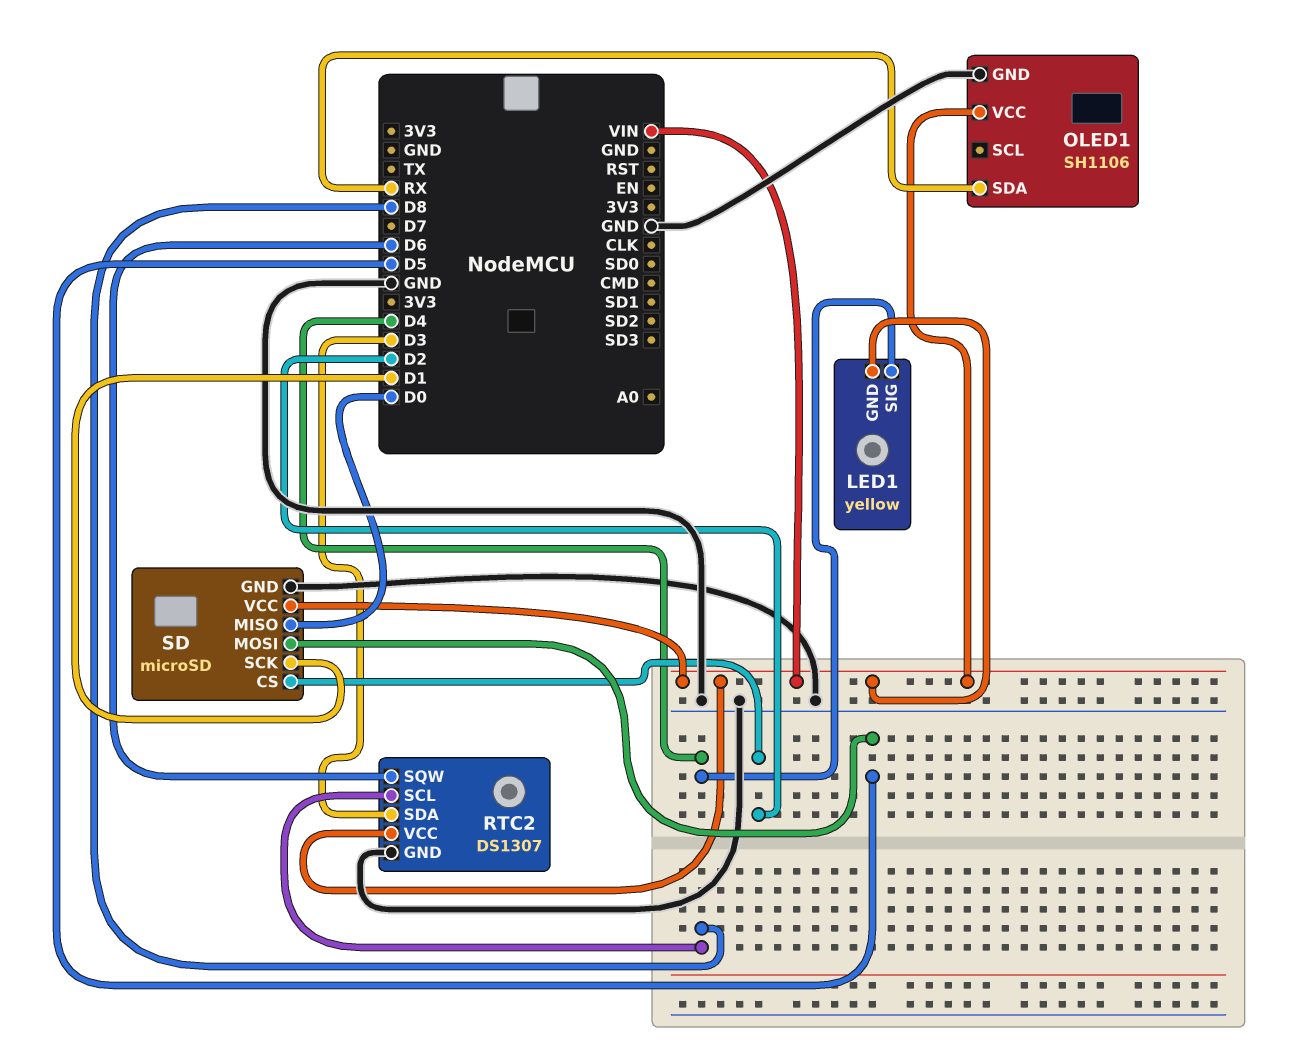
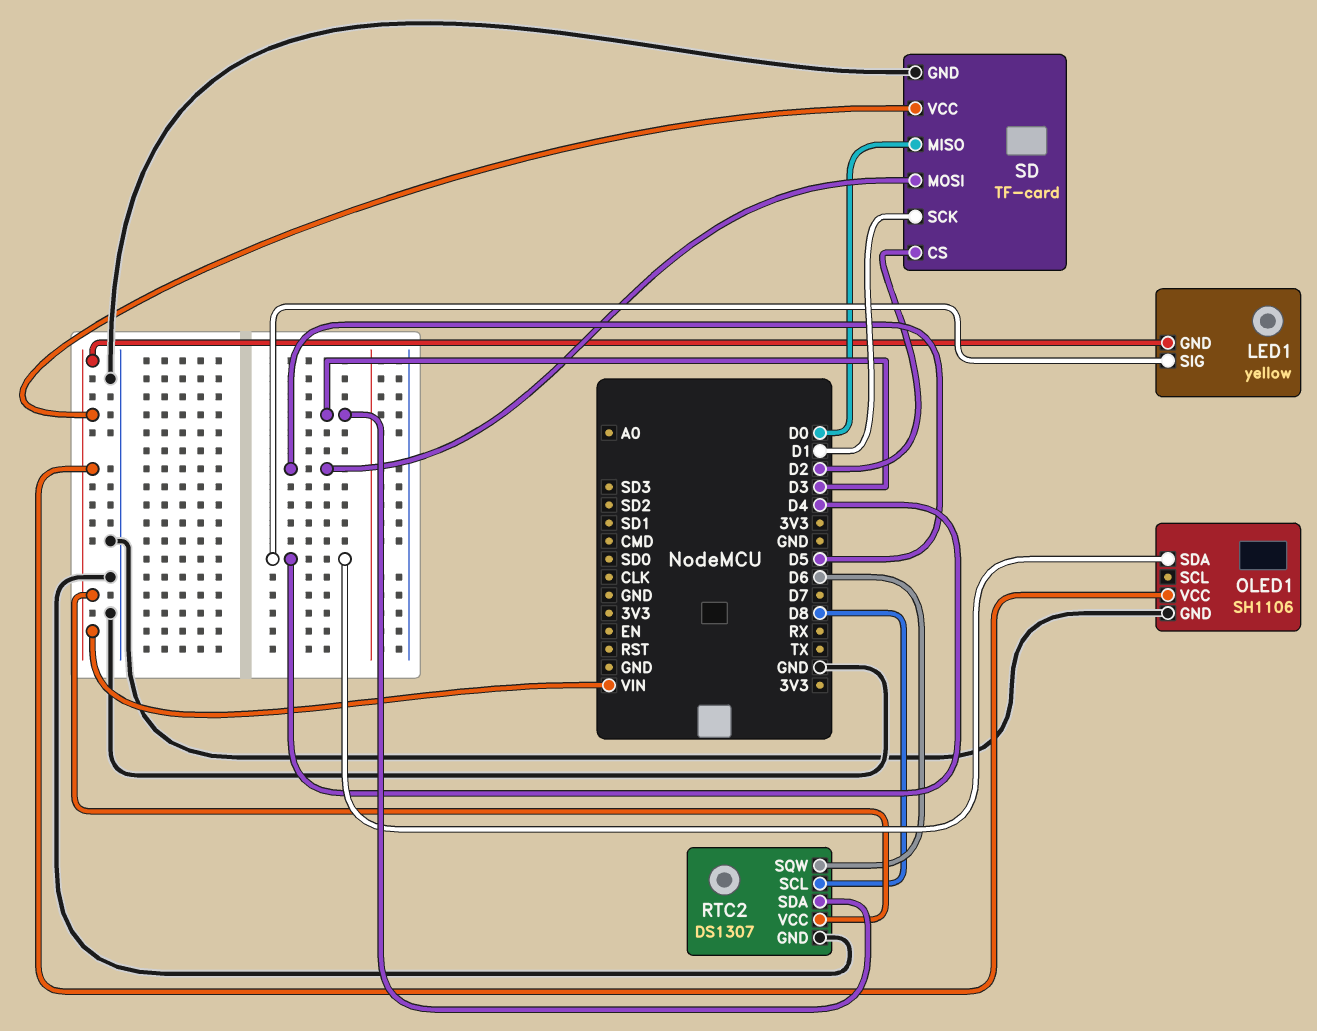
OLED1 pin SDA: RX -> D4
SD: microSD -> TF-card

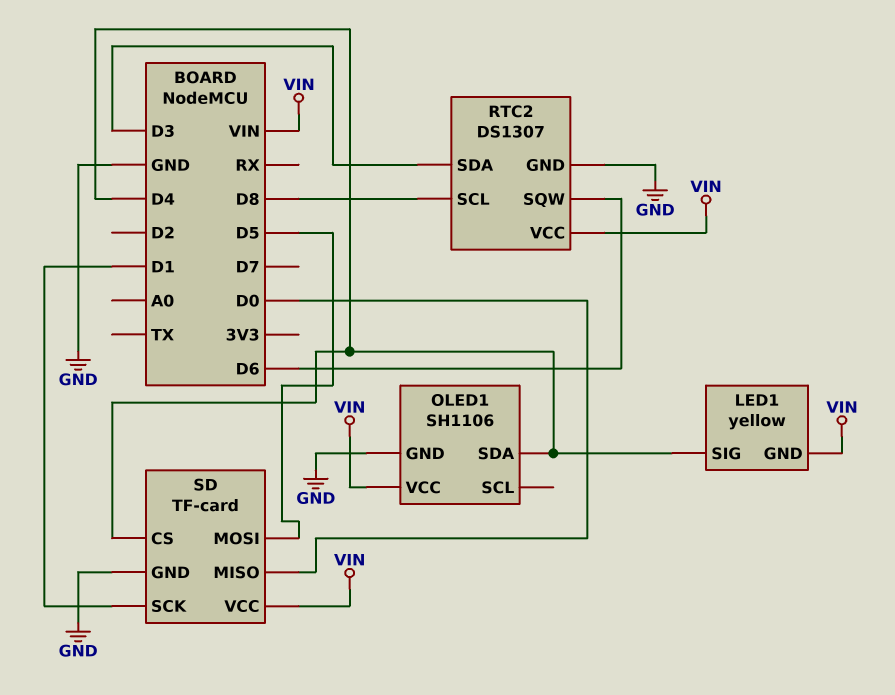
SD pin CS: D2 -> D4

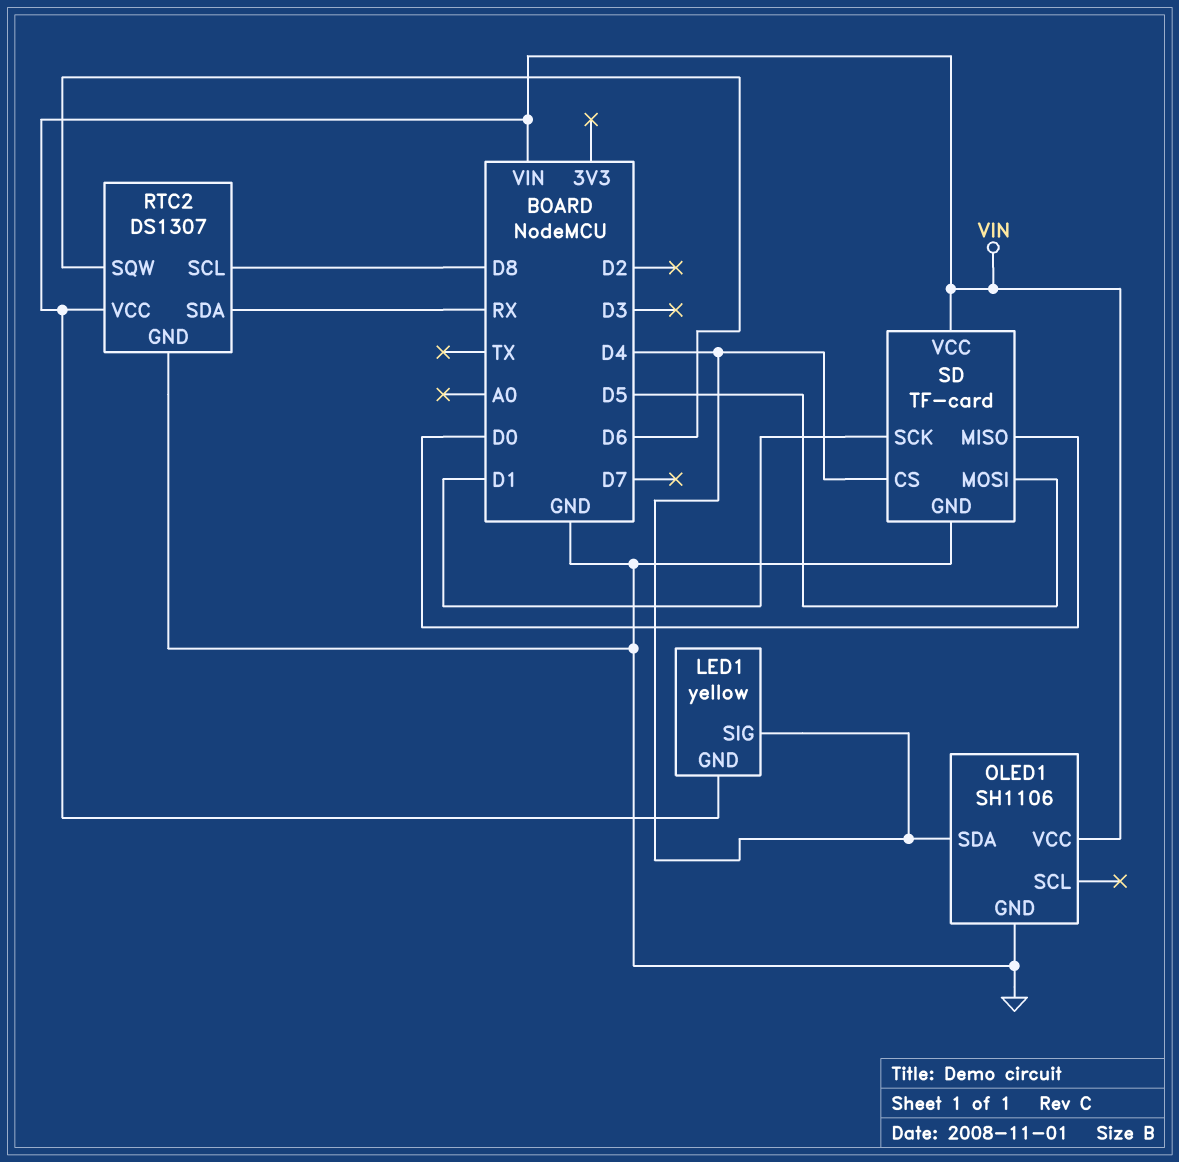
RTC2 pin SDA: D3 -> RX

